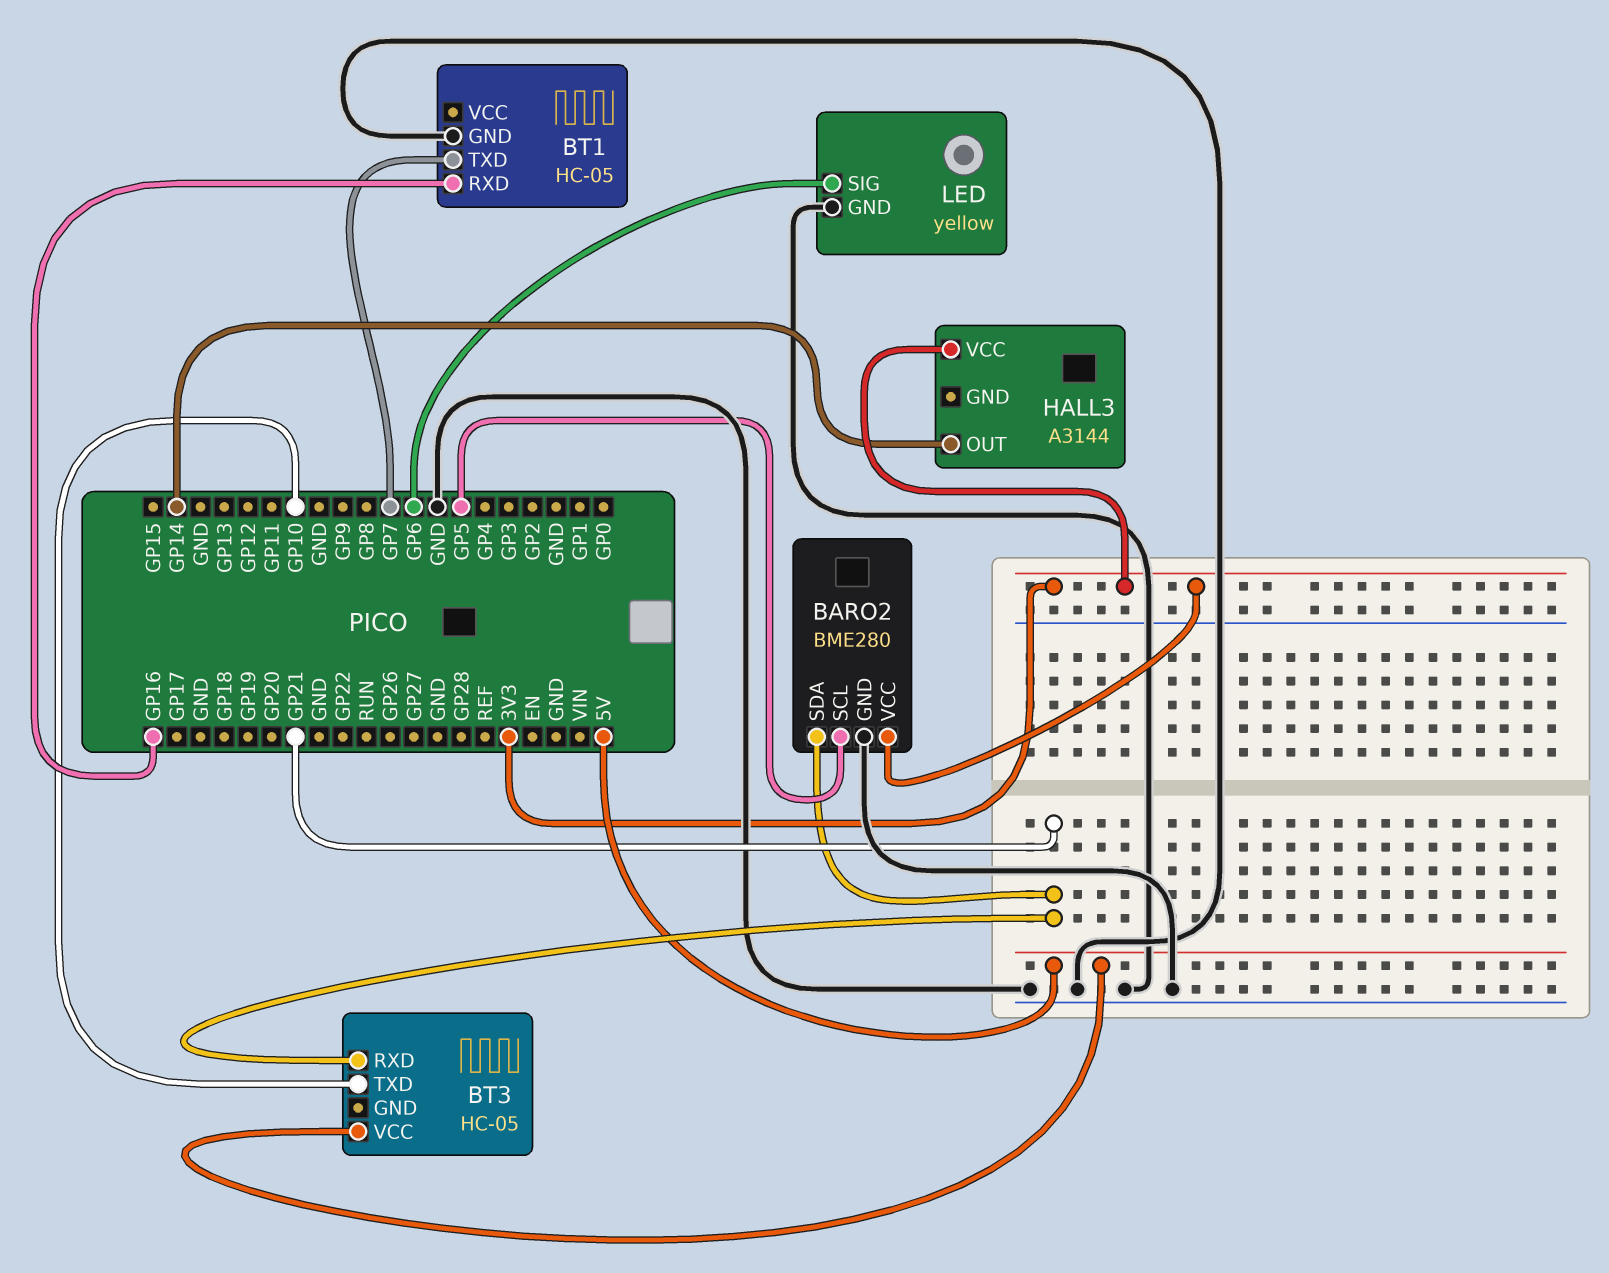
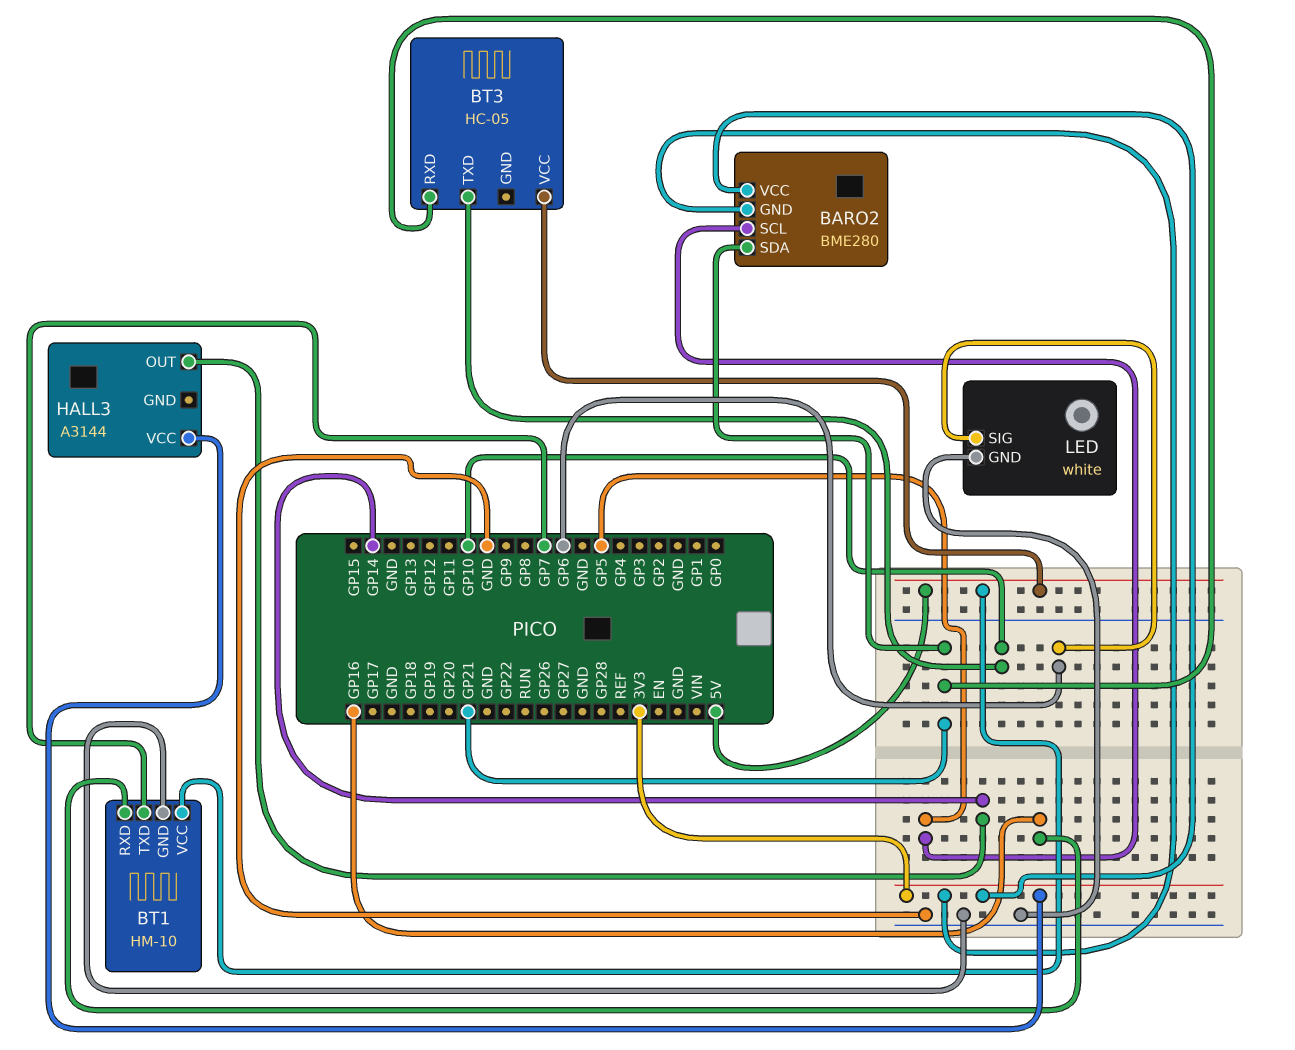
BARO2 pin GND: GND -> 3V3
BT1: HC-05 -> HM-10
BT1 pin VCC: none -> 5V
LED: yellow -> white

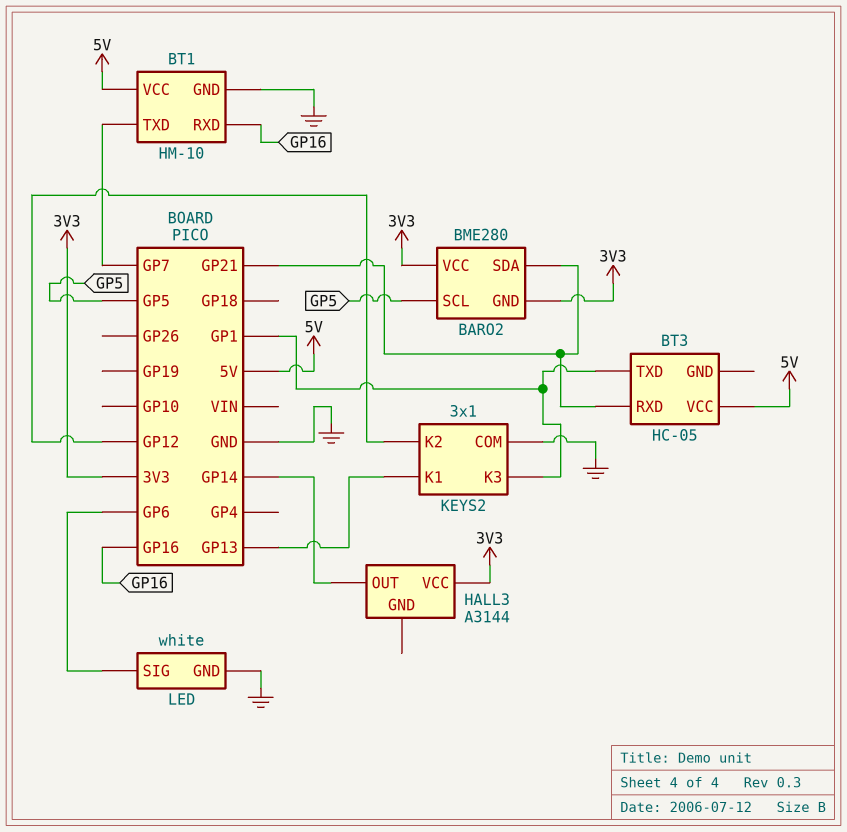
BT3 pin TXD: GP10 -> GP1
KEYS2: none -> 3x1
KEYS2 pin COM: none -> GND
KEYS2 pin K1: none -> GP13
KEYS2 pin K2: none -> GP12
KEYS2 pin K3: none -> GP1

